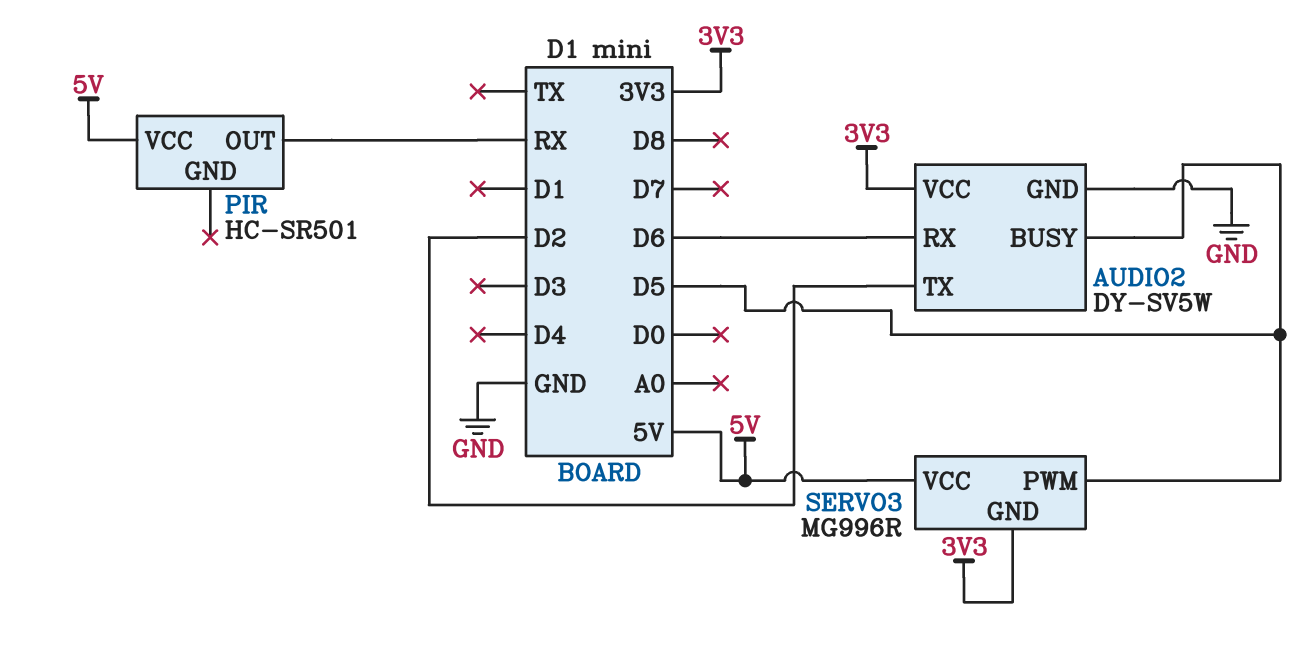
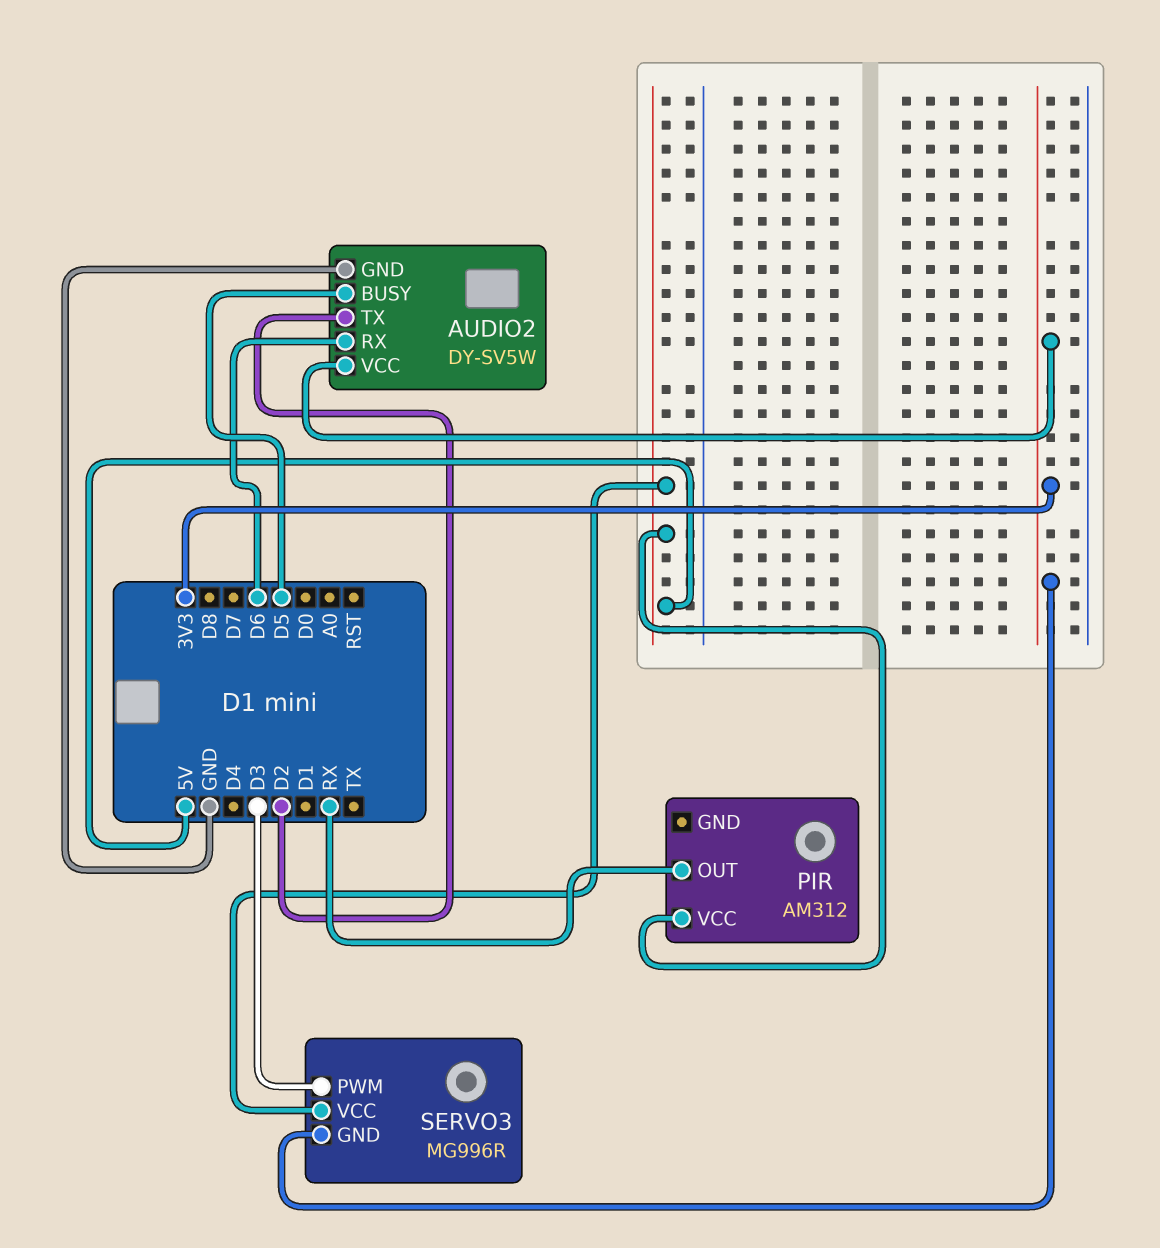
PIR: HC-SR501 -> AM312
SERVO3 pin PWM: D5 -> D3

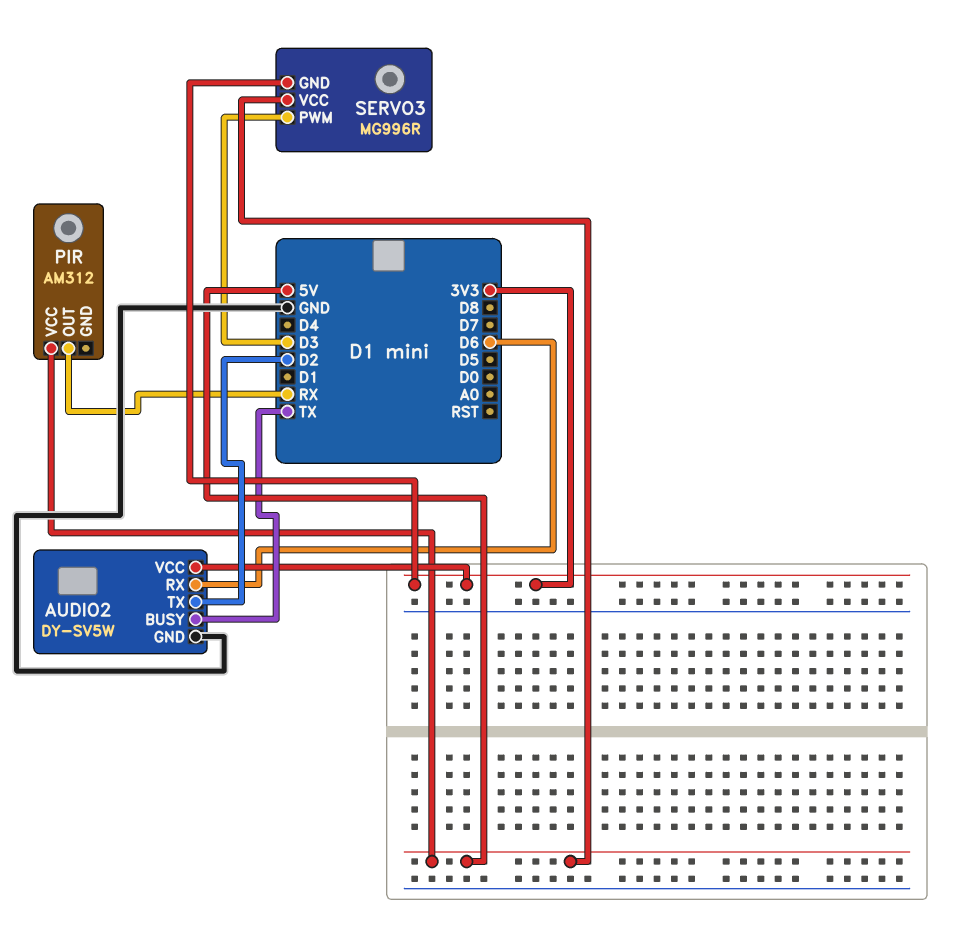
AUDIO2 pin BUSY: D5 -> TX

